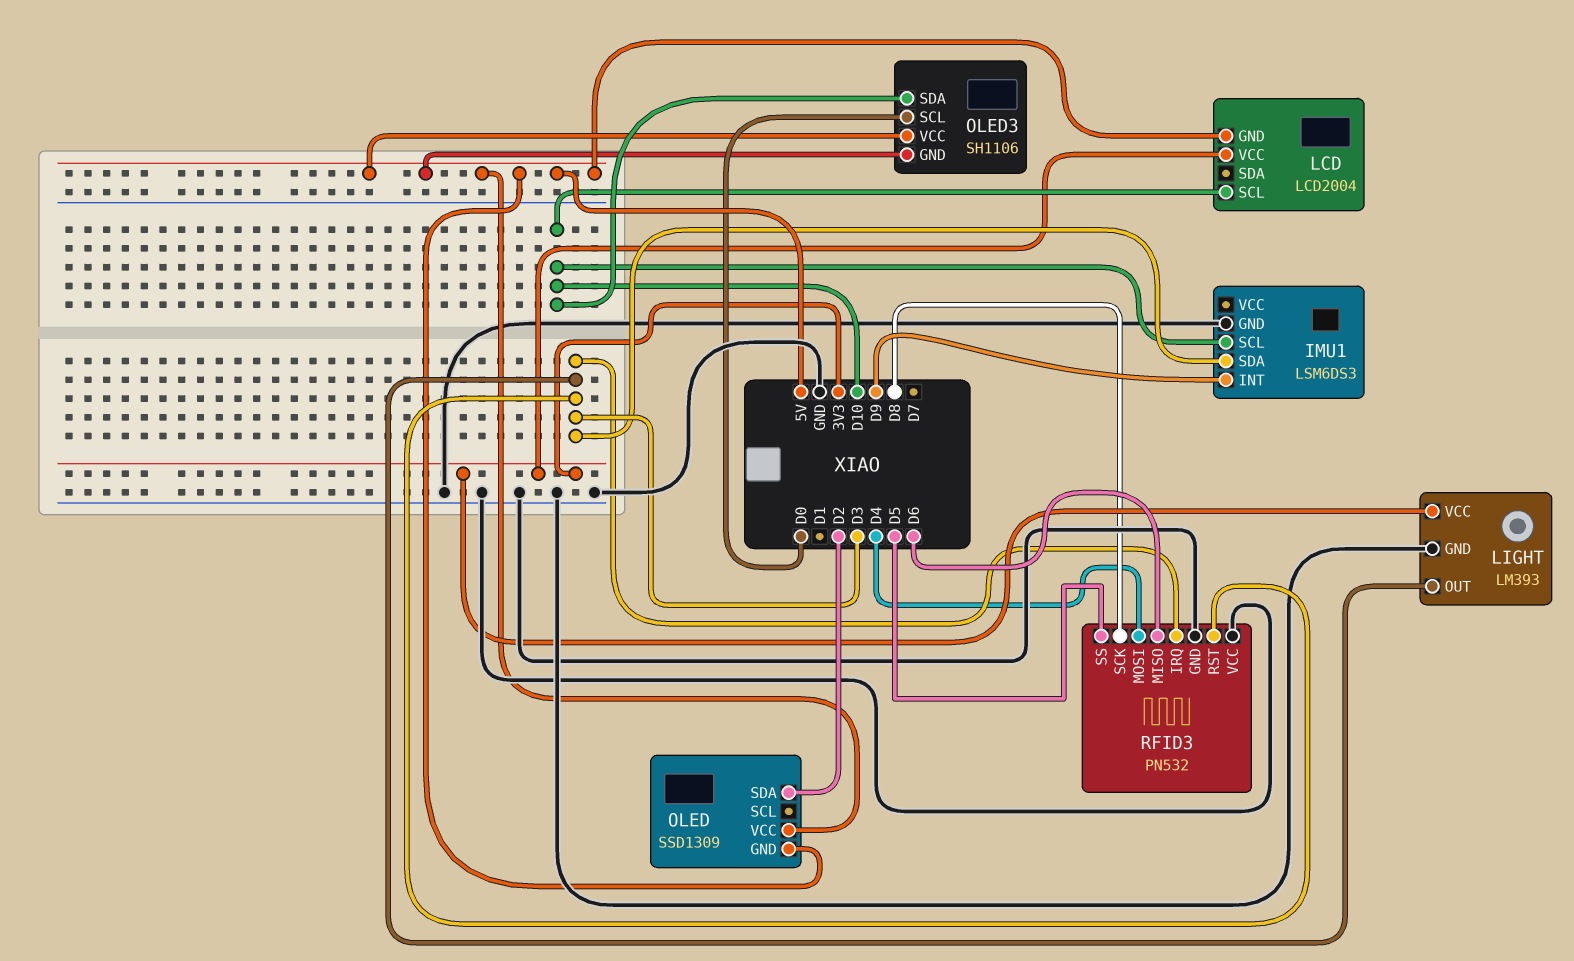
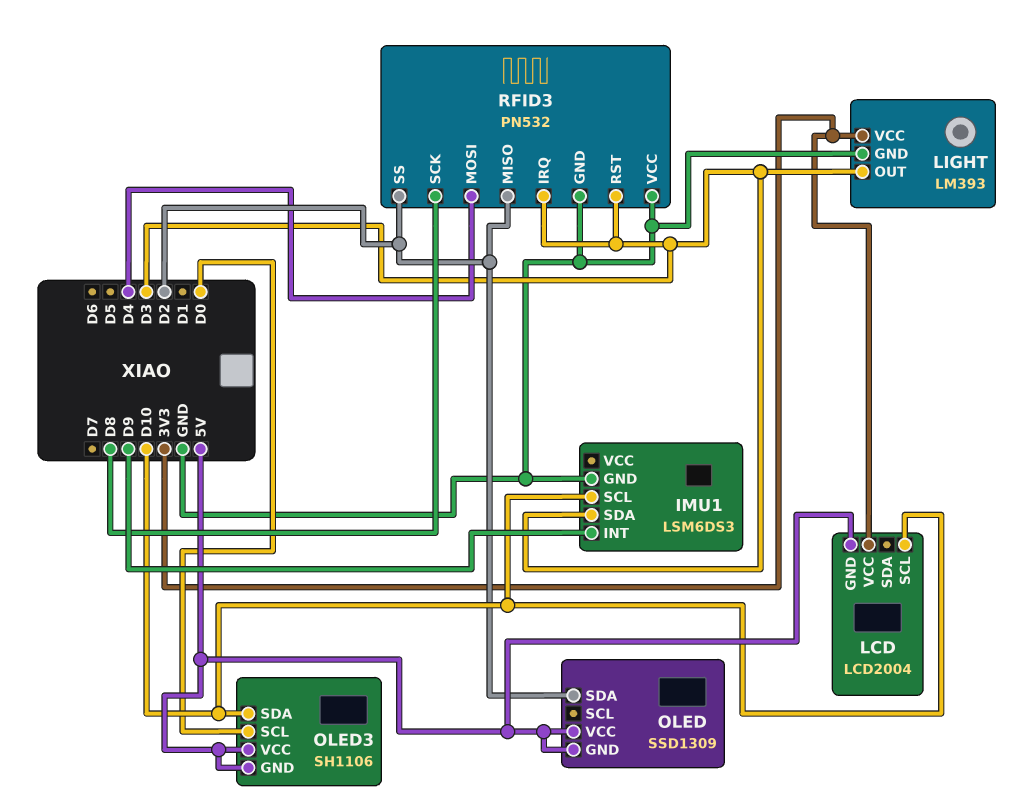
RFID3 pin MISO: D6 -> D2
RFID3 pin SS: D5 -> D2

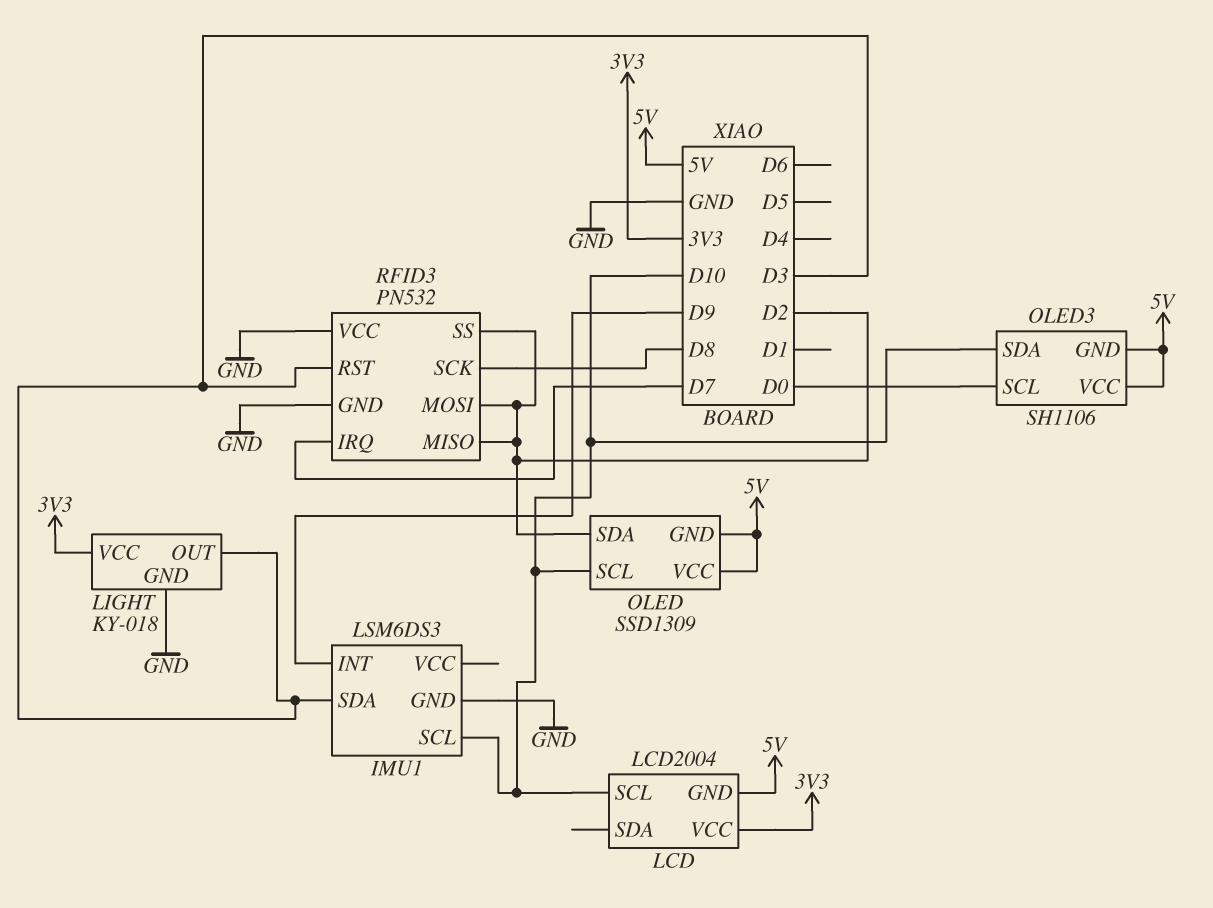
LIGHT: LM393 -> KY-018
OLED pin SCL: none -> D10
RFID3 pin IRQ: D3 -> D7
RFID3 pin MOSI: D4 -> D2

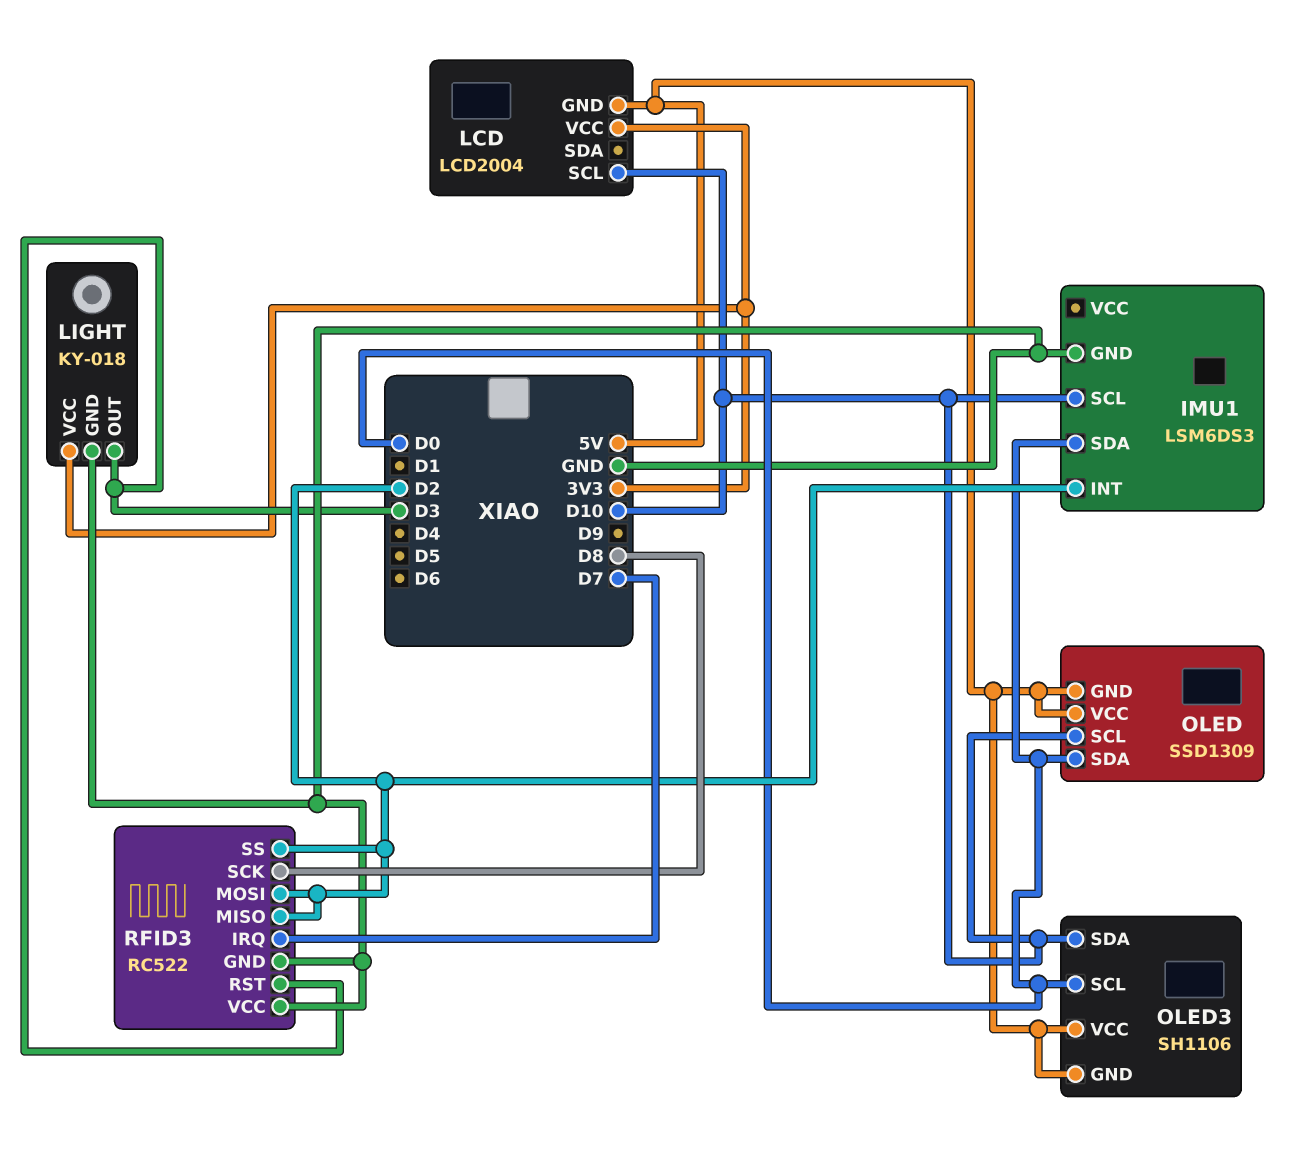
IMU1 pin INT: D9 -> D2
IMU1 pin SDA: D3 -> D0
OLED pin SDA: D2 -> D0
RFID3: PN532 -> RC522

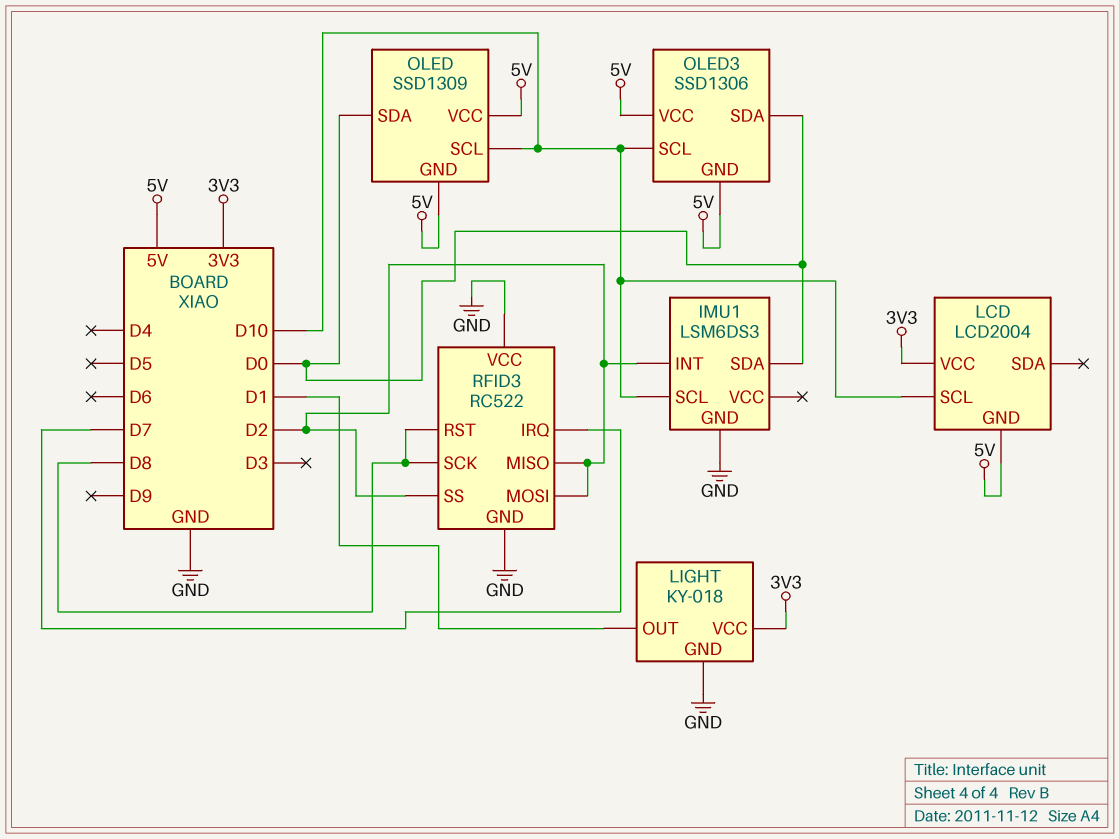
LIGHT pin OUT: D3 -> D1
OLED3: SH1106 -> SSD1306
OLED3 pin SCL: D0 -> D10
OLED3 pin SDA: D10 -> D0
RFID3 pin RST: D3 -> D8

